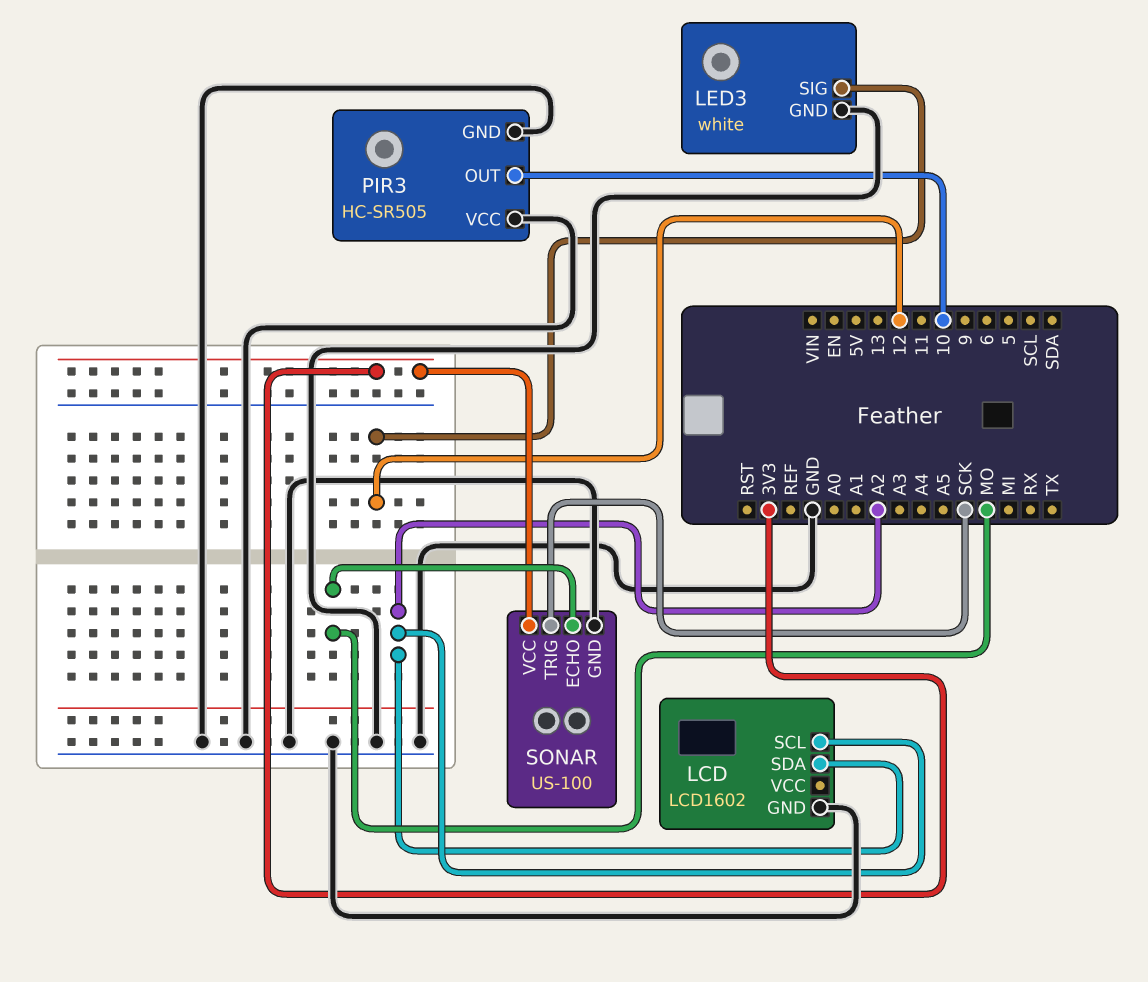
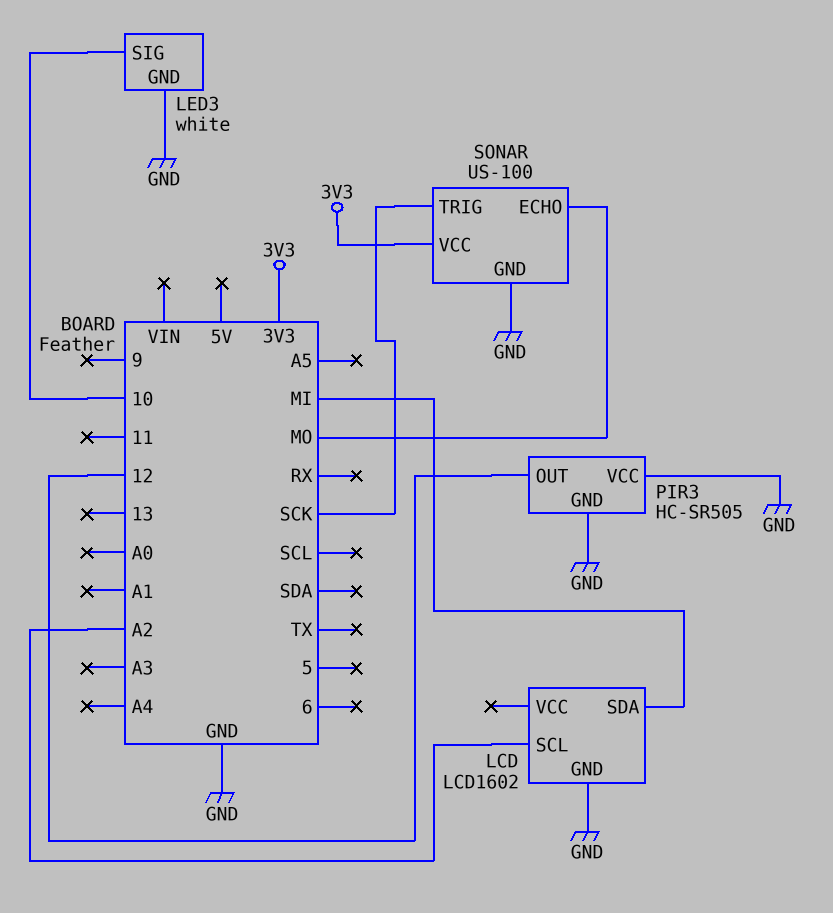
LCD pin SDA: A2 -> MI
LED3 pin SIG: 12 -> 10
PIR3 pin OUT: 10 -> 12

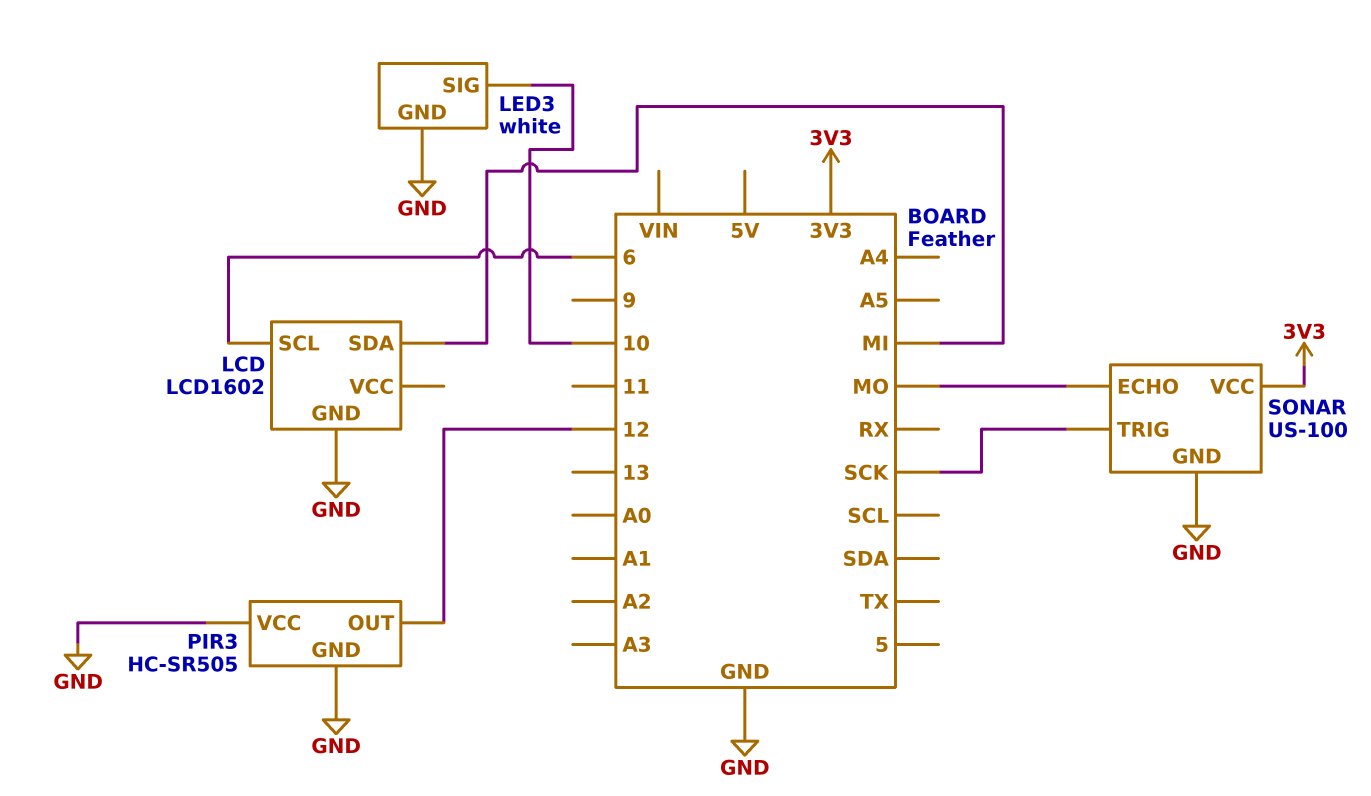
LCD pin SCL: A2 -> 6

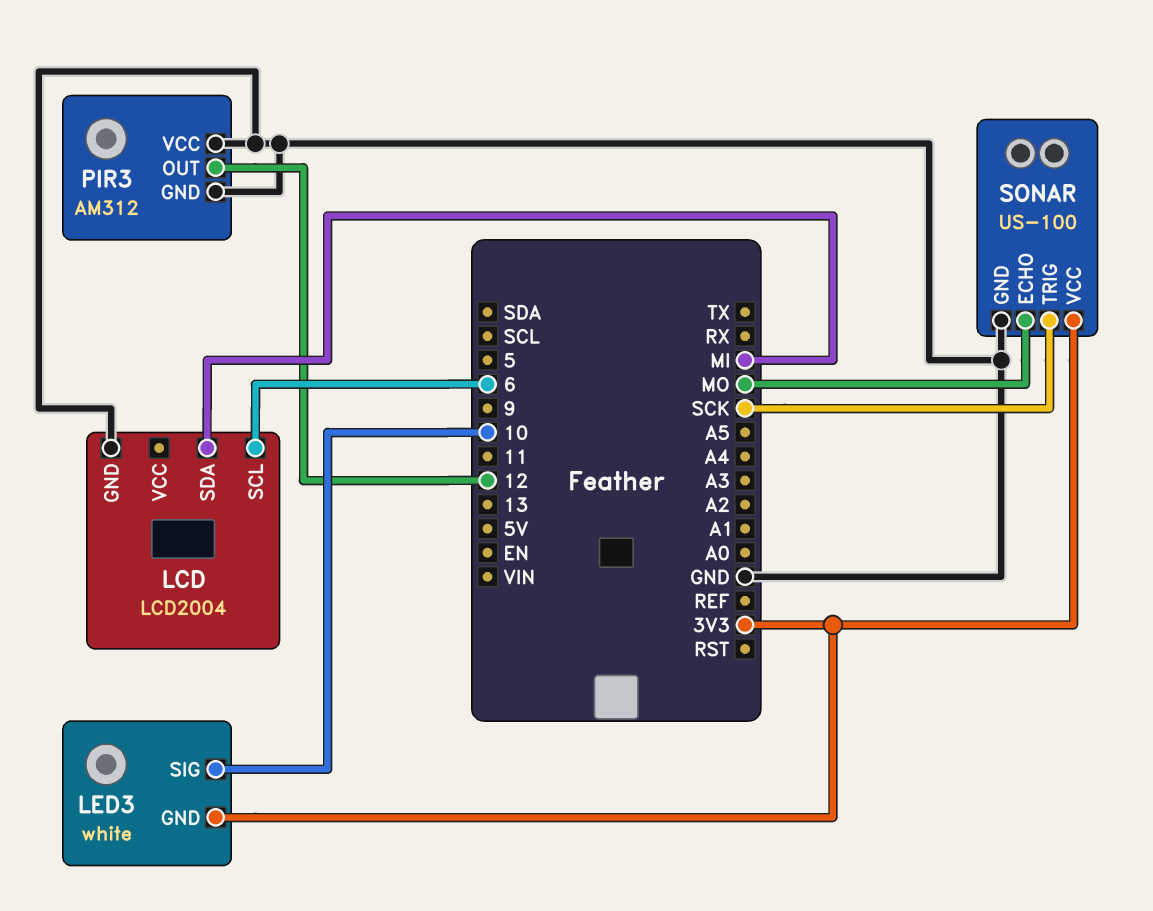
LCD: LCD1602 -> LCD2004
LED3 pin GND: GND -> 3V3
PIR3: HC-SR505 -> AM312

